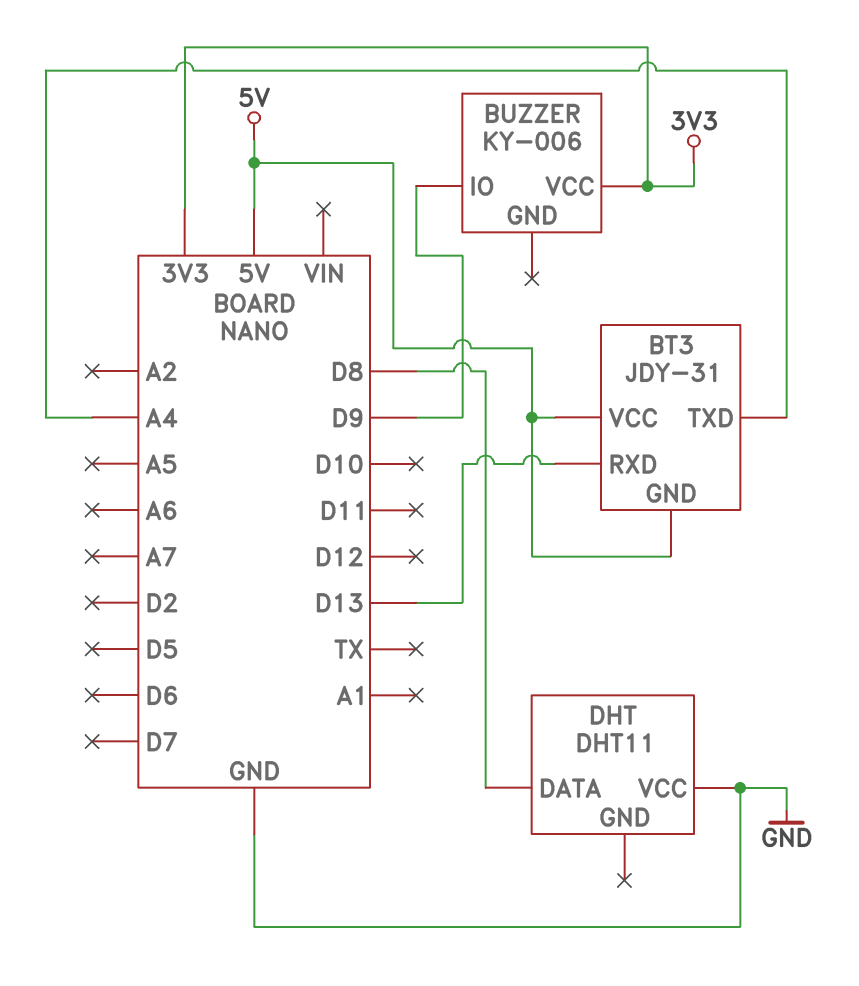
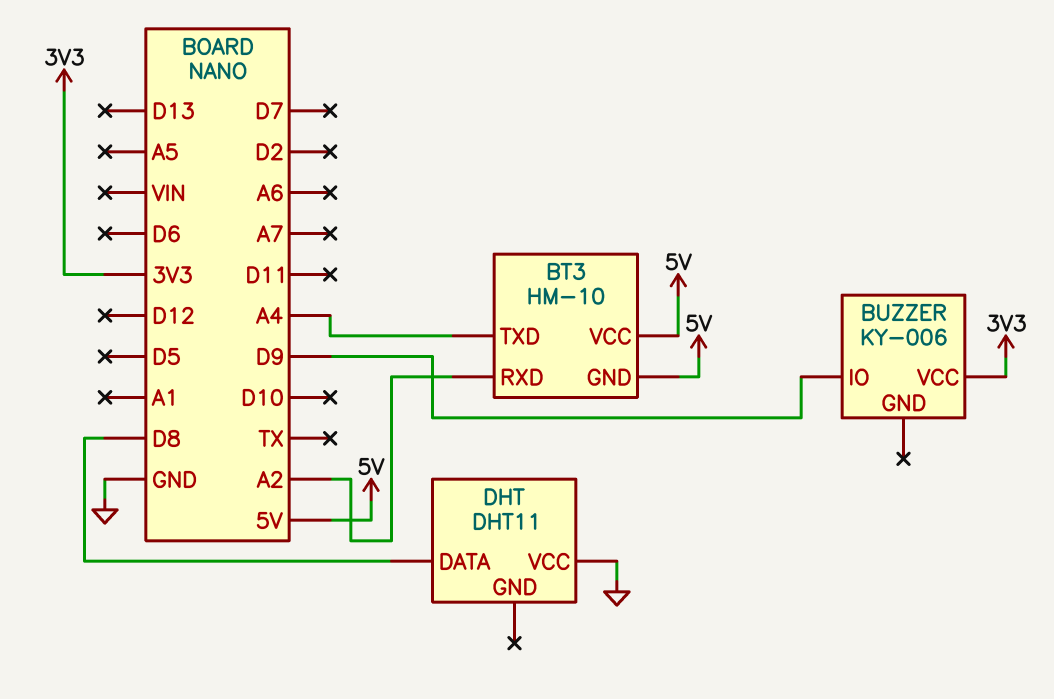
BT3: JDY-31 -> HM-10
BT3 pin RXD: D13 -> A2

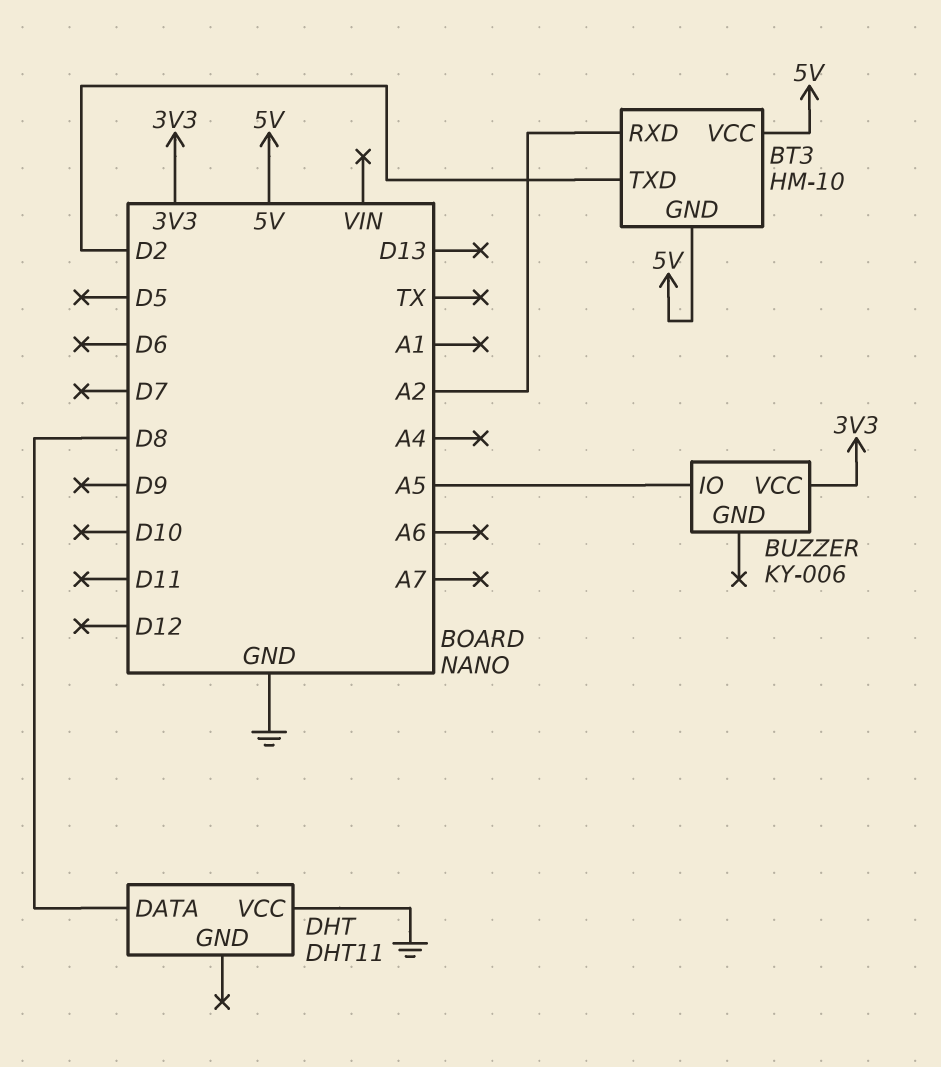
BT3 pin TXD: A4 -> D2
BUZZER pin IO: D9 -> A5

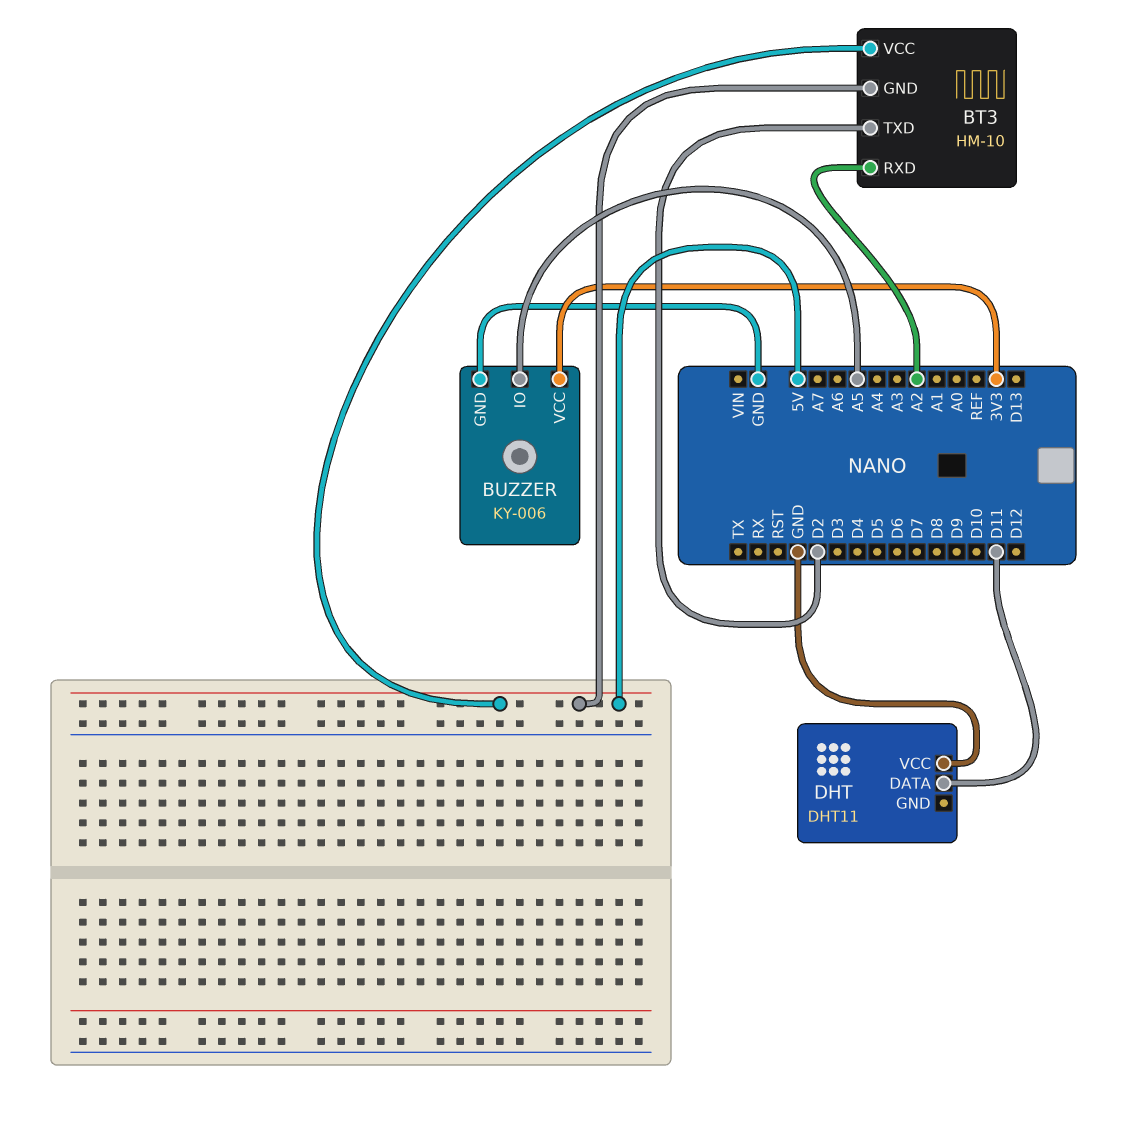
BUZZER pin GND: none -> GND
DHT pin DATA: D8 -> D11

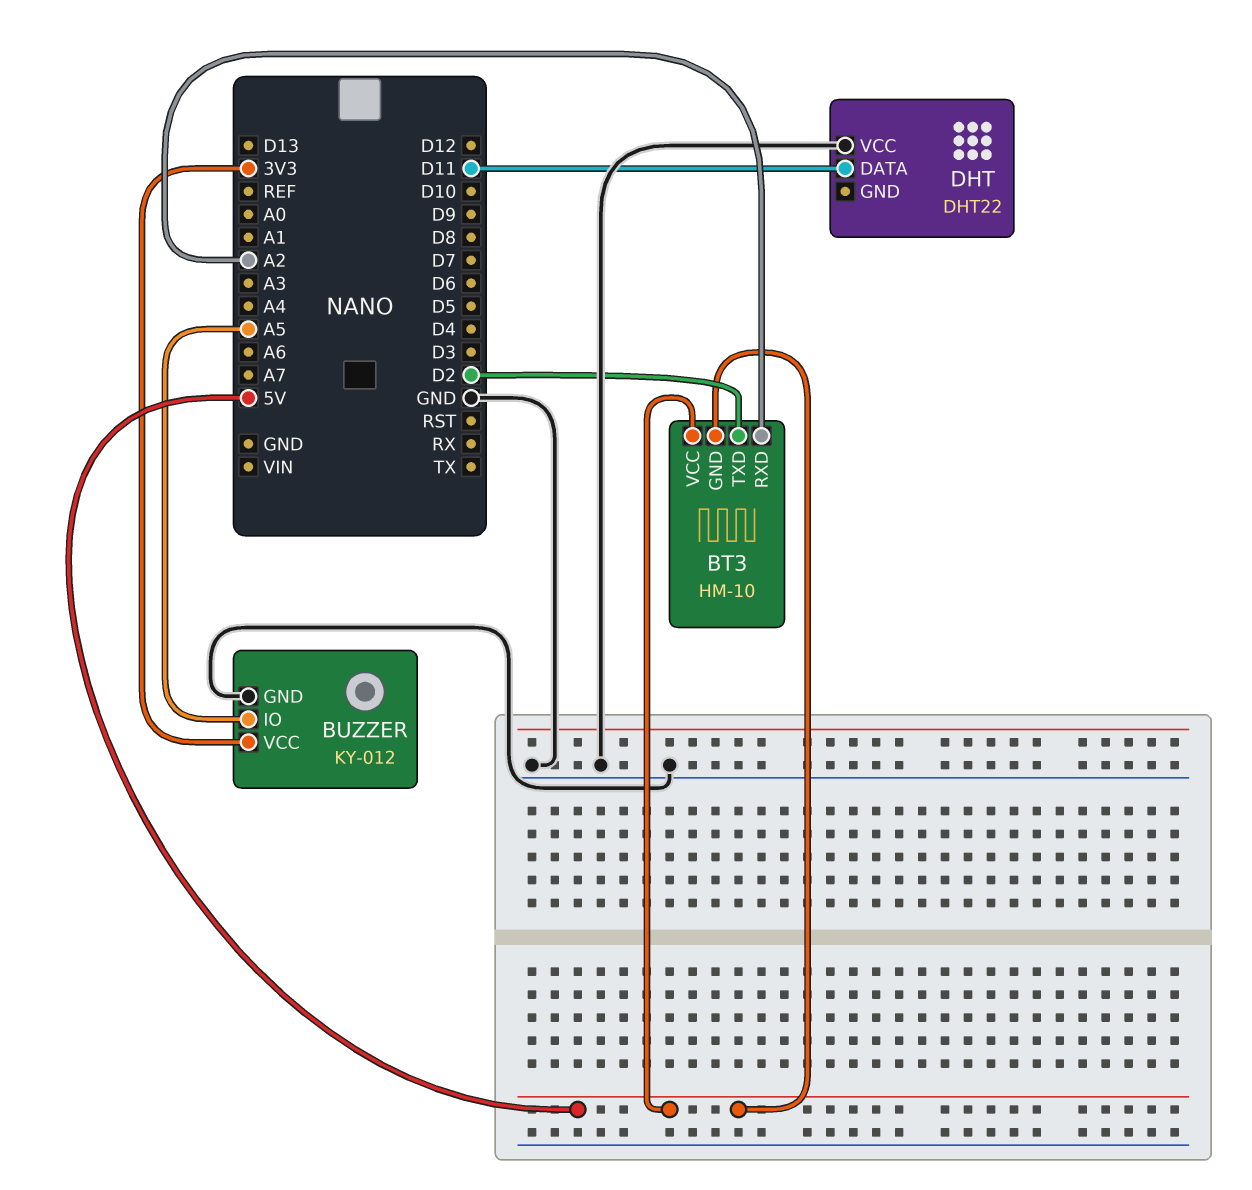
BUZZER: KY-006 -> KY-012
DHT: DHT11 -> DHT22

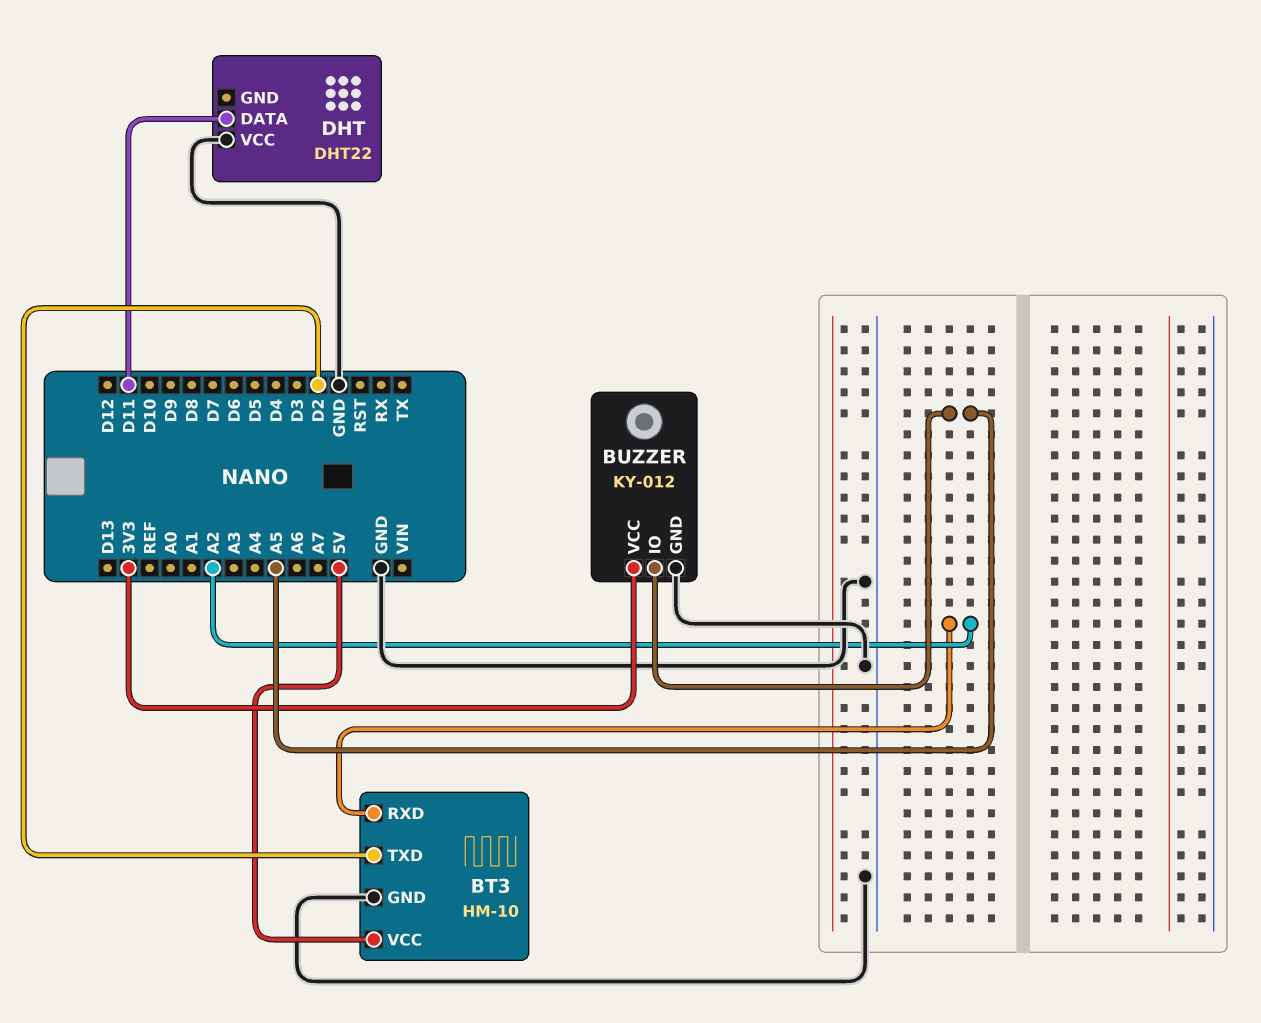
BT3 pin GND: 5V -> GND

